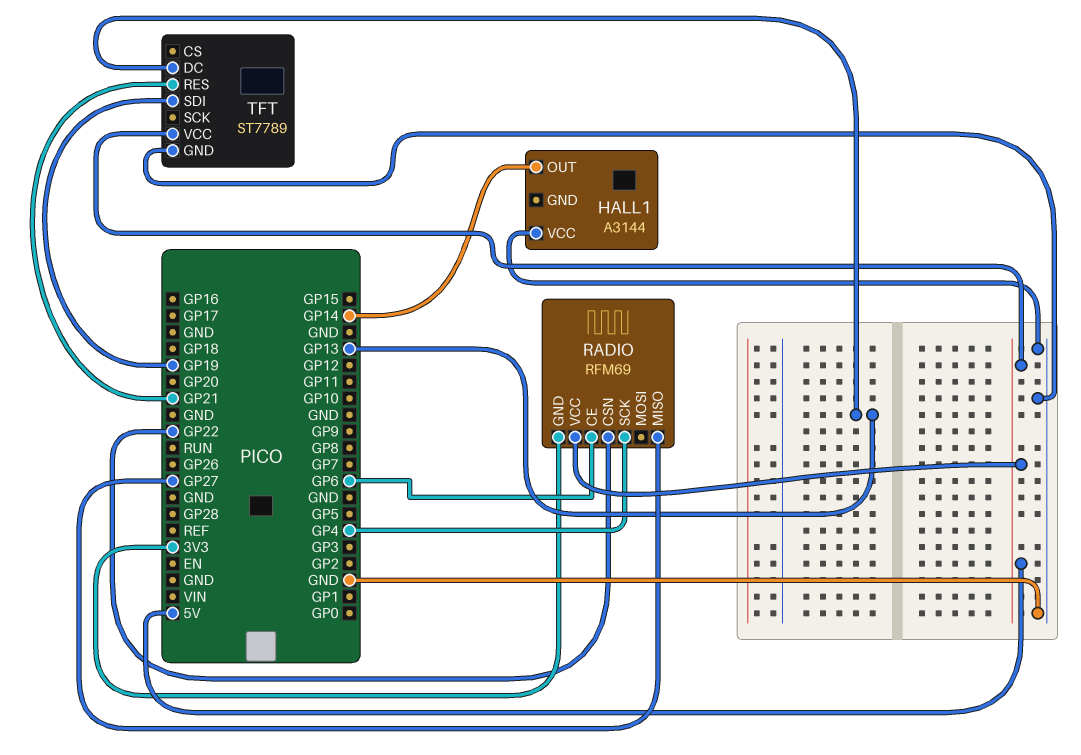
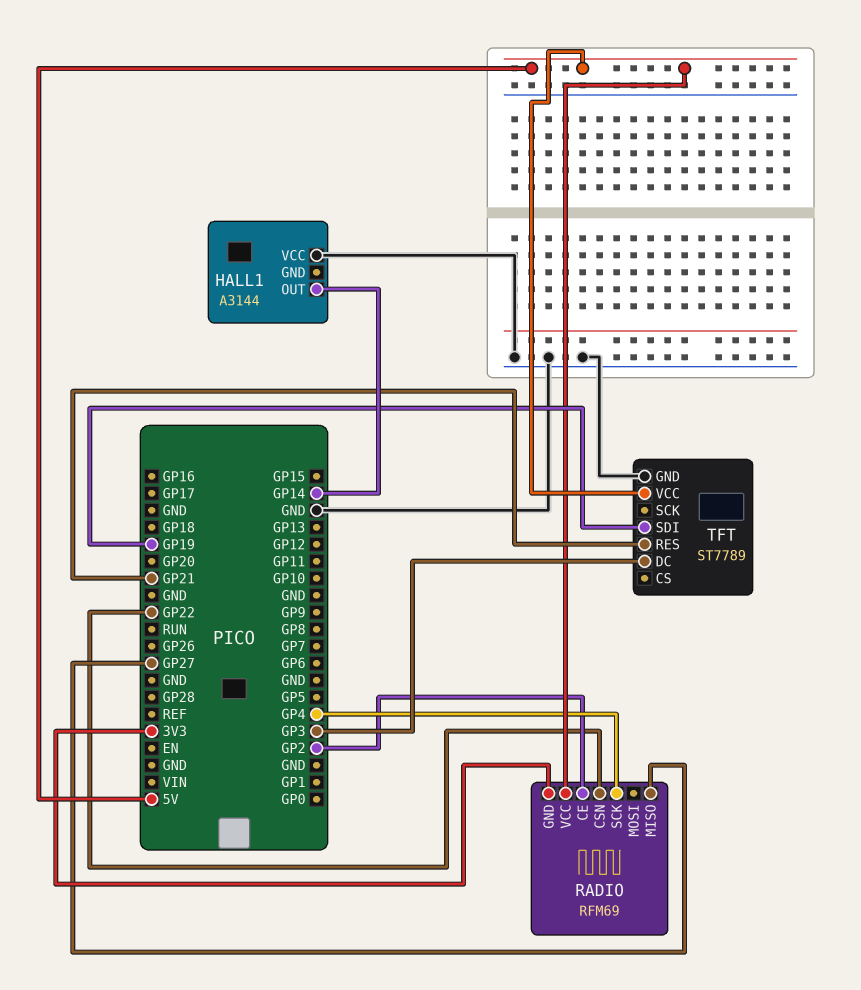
RADIO pin CE: GP6 -> GP2
TFT pin DC: GP13 -> GP3

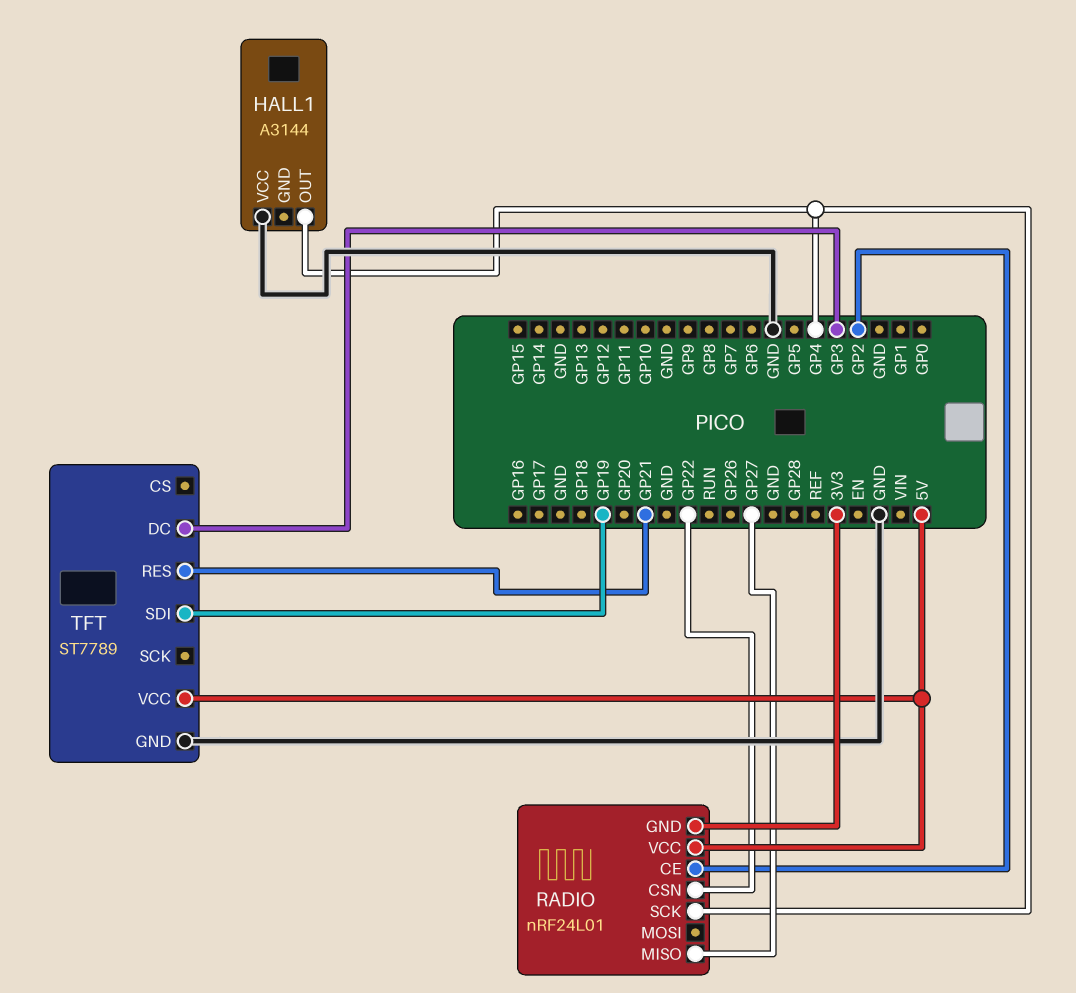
HALL1 pin OUT: GP14 -> GP4
RADIO: RFM69 -> nRF24L01

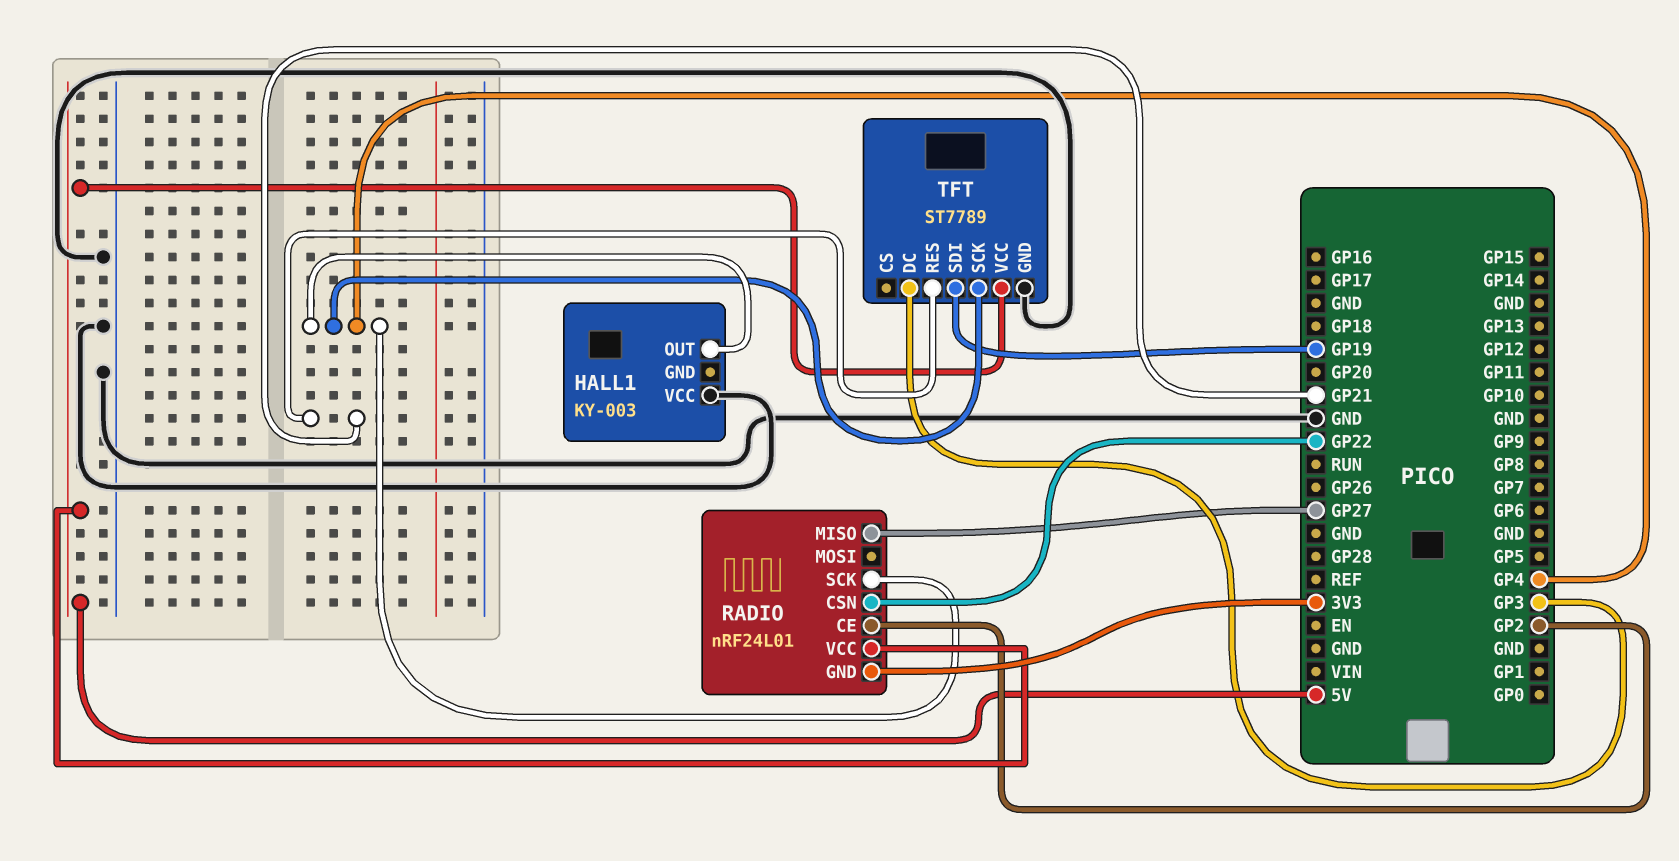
HALL1: A3144 -> KY-003
TFT pin SCK: none -> GP4

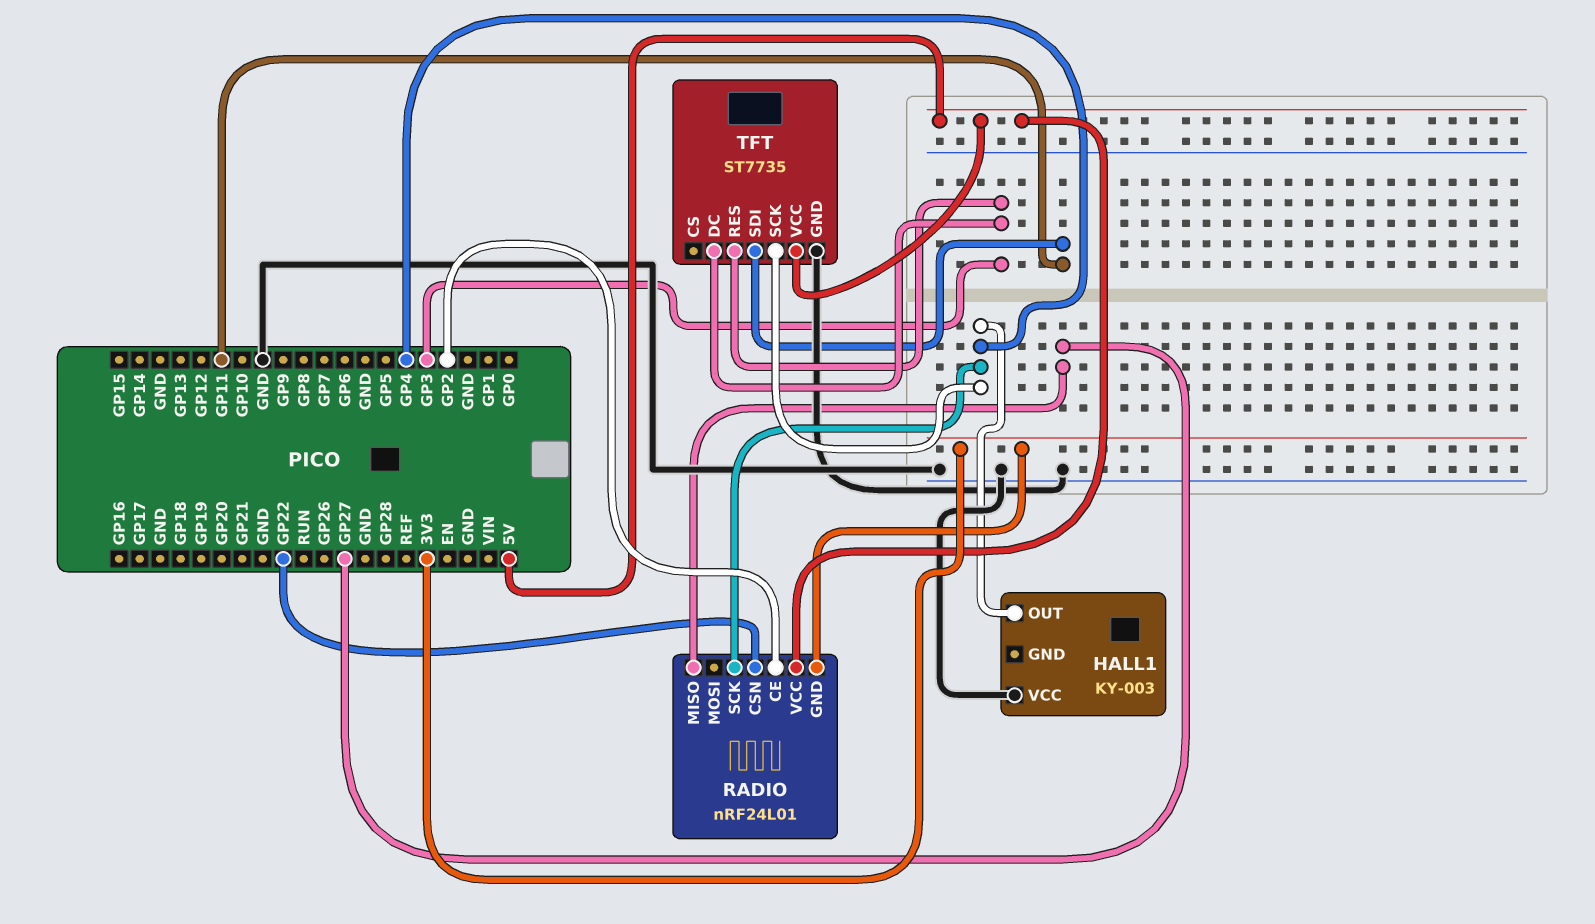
TFT: ST7789 -> ST7735
TFT pin RES: GP21 -> GP3
TFT pin SDI: GP19 -> GP11

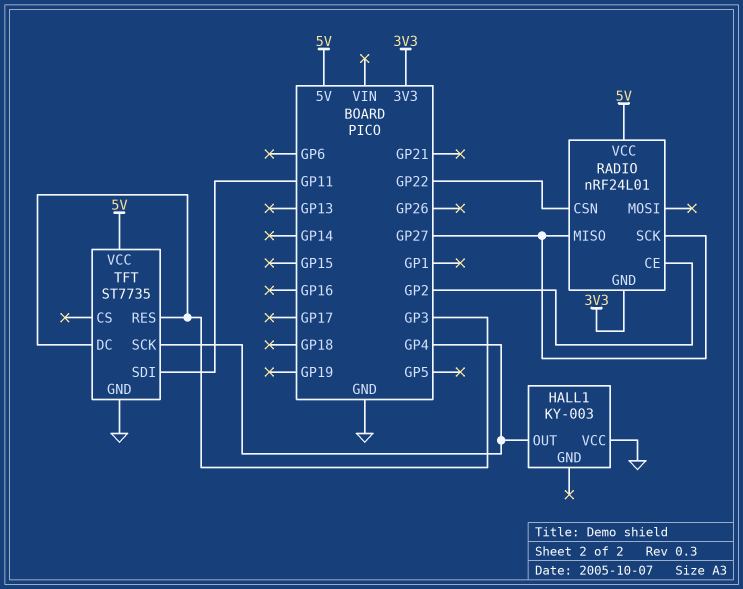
RADIO pin SCK: GP4 -> GP27

